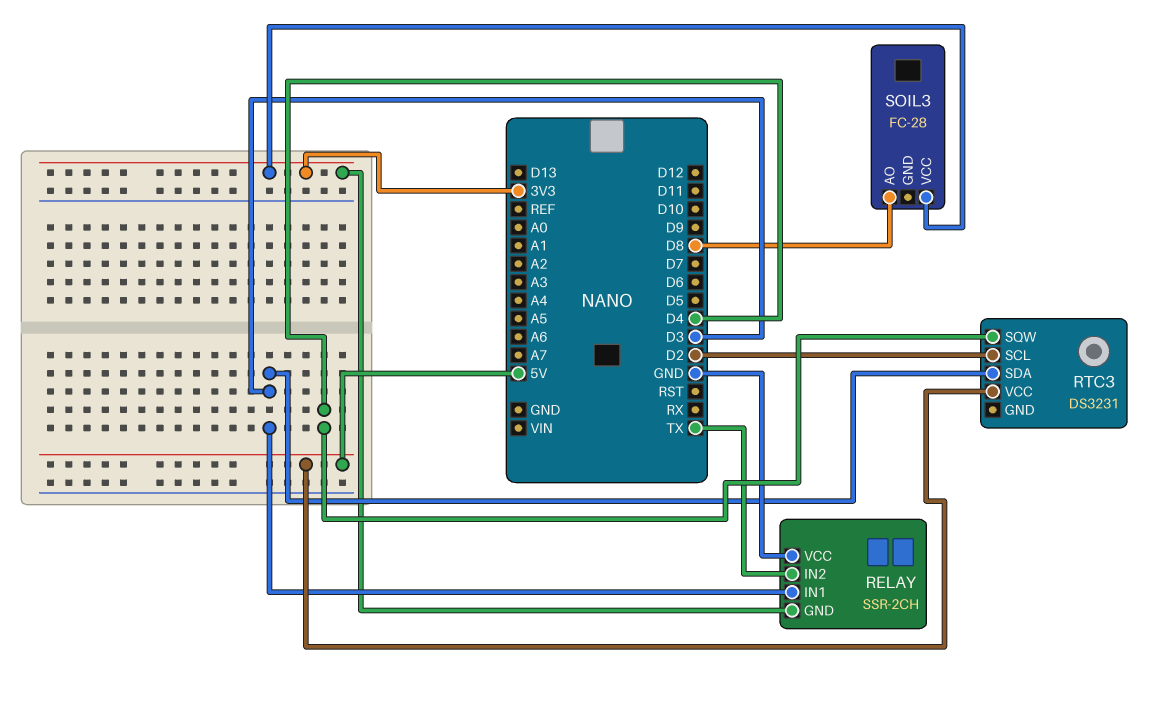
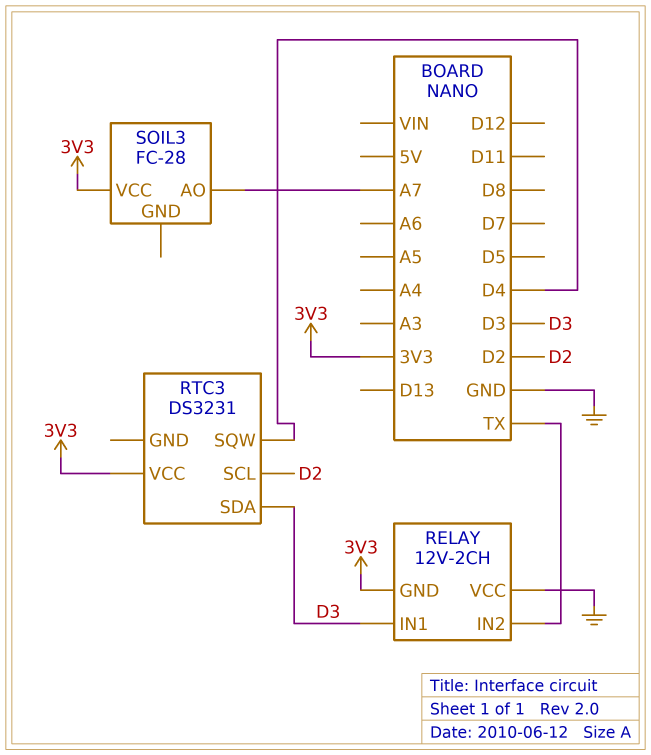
RELAY: SSR-2CH -> 12V-2CH
RTC3 pin VCC: 5V -> 3V3
SOIL3 pin AO: D8 -> A7

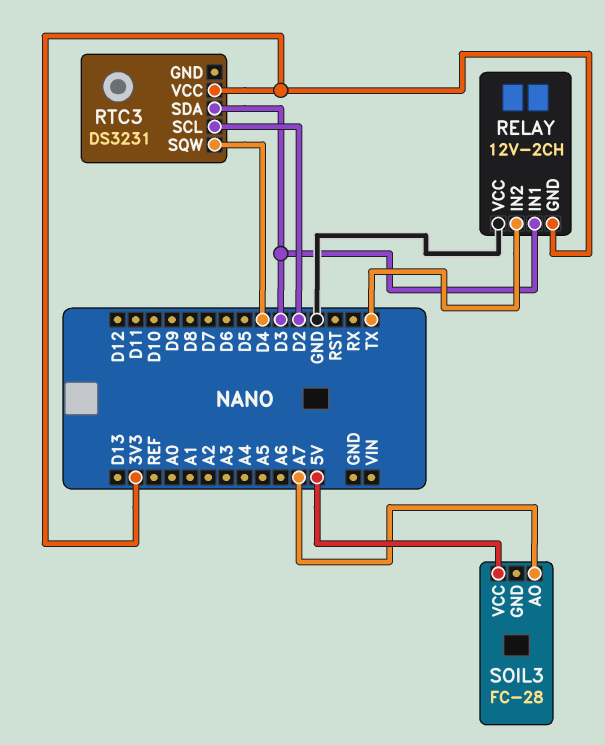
SOIL3 pin VCC: 3V3 -> 5V

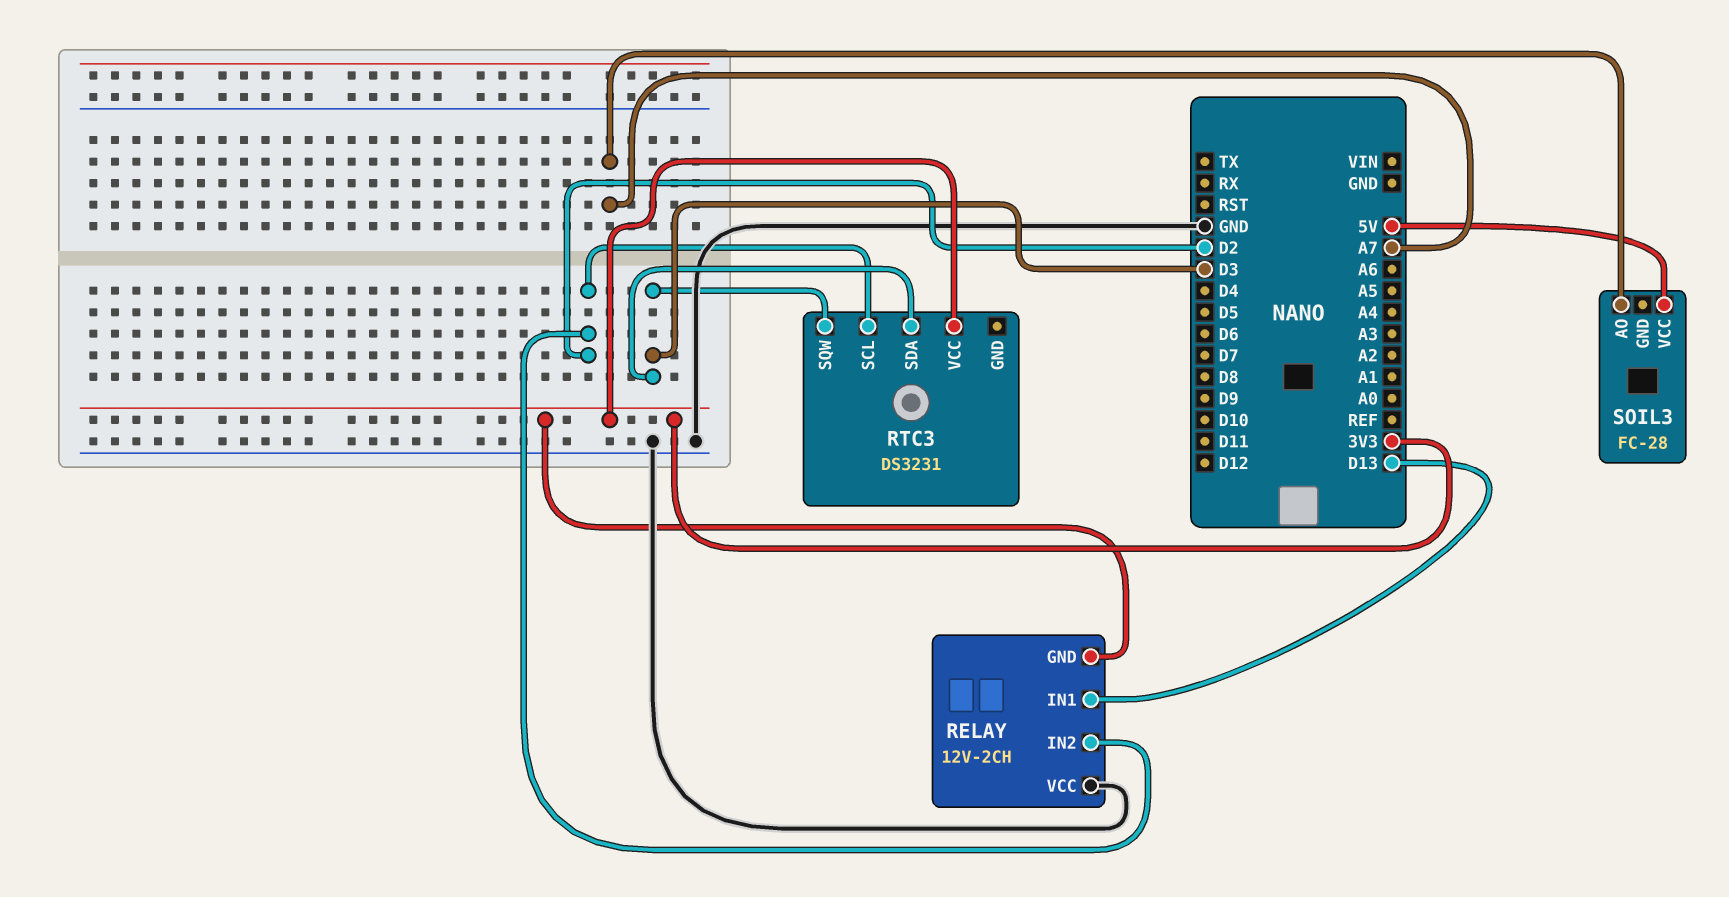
RELAY pin IN1: D3 -> D13
RELAY pin IN2: TX -> D2
RTC3 pin SQW: D4 -> D3

